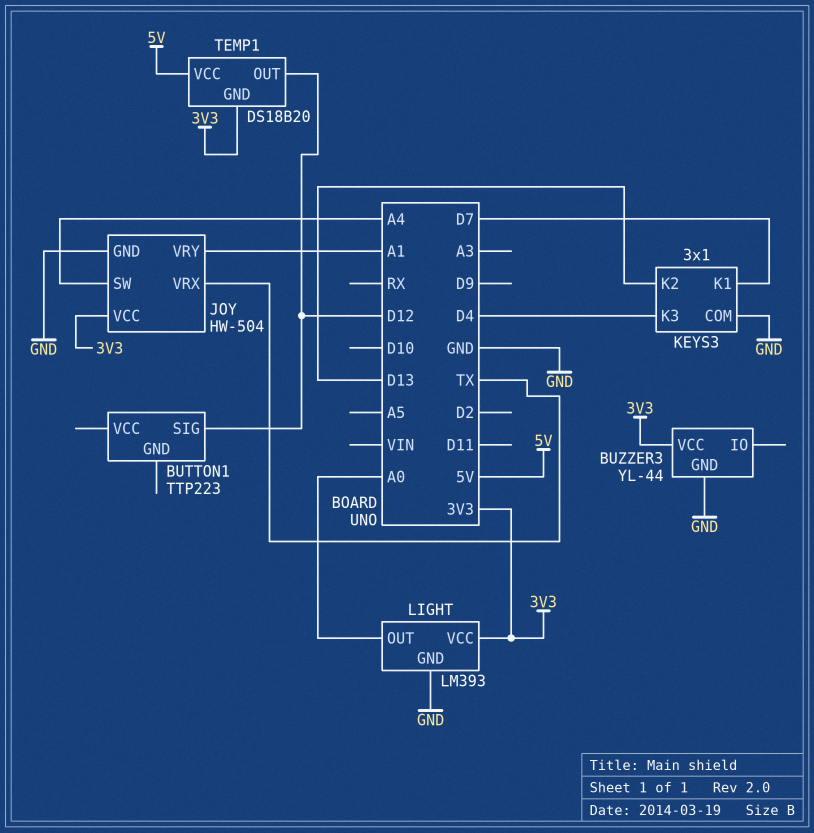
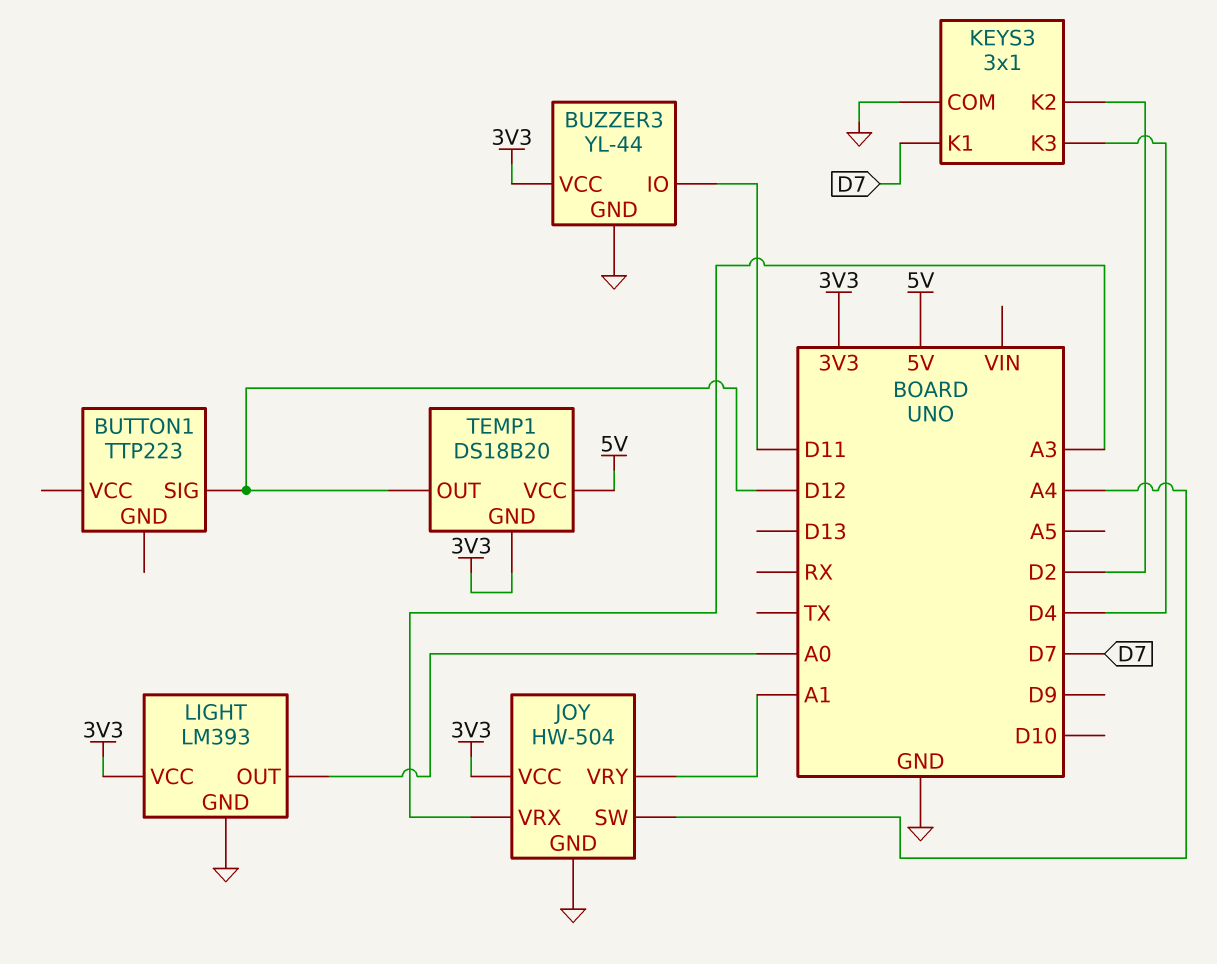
BUZZER3 pin IO: none -> D11
JOY pin VRX: TX -> A3
KEYS3 pin K2: D13 -> D2

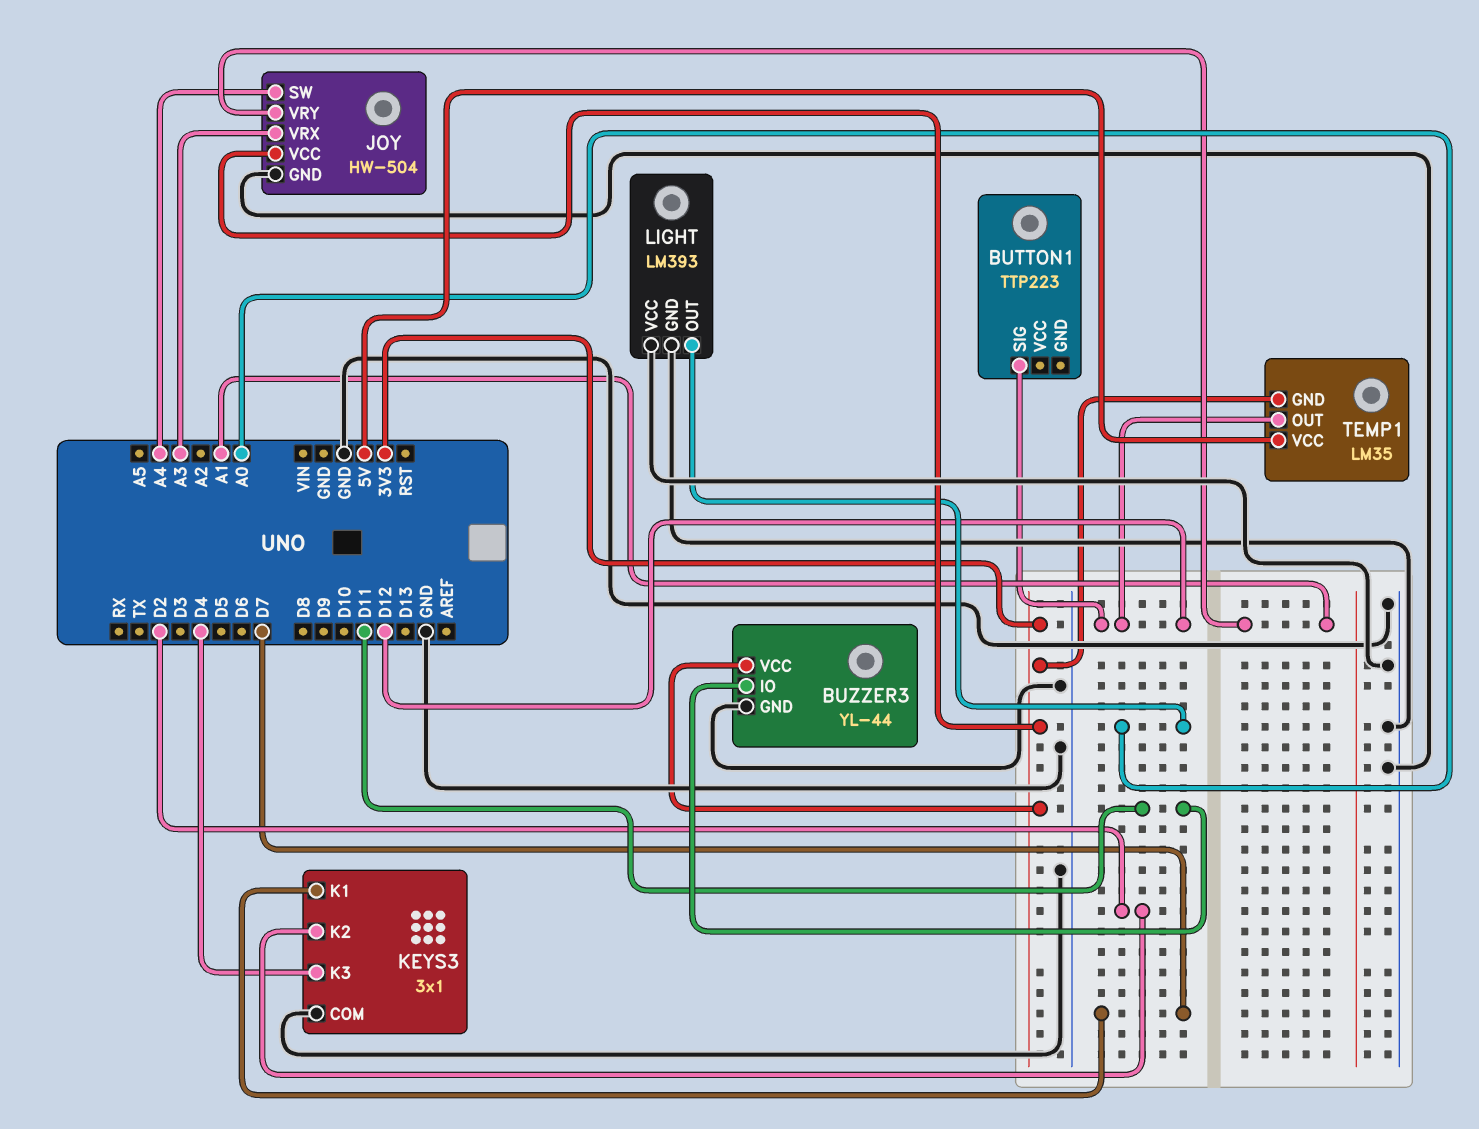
LIGHT pin VCC: 3V3 -> GND
TEMP1: DS18B20 -> LM35

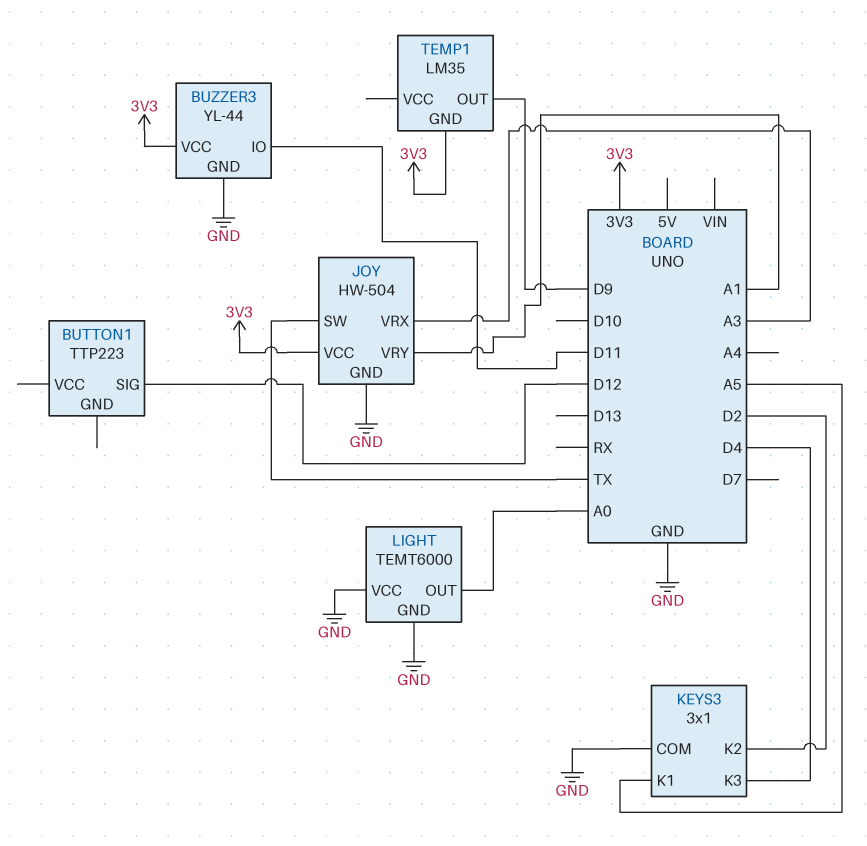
JOY pin SW: A4 -> TX
KEYS3 pin K1: D7 -> A5
LIGHT: LM393 -> TEMT6000
TEMP1 pin OUT: D12 -> D9
TEMP1 pin VCC: 5V -> none

